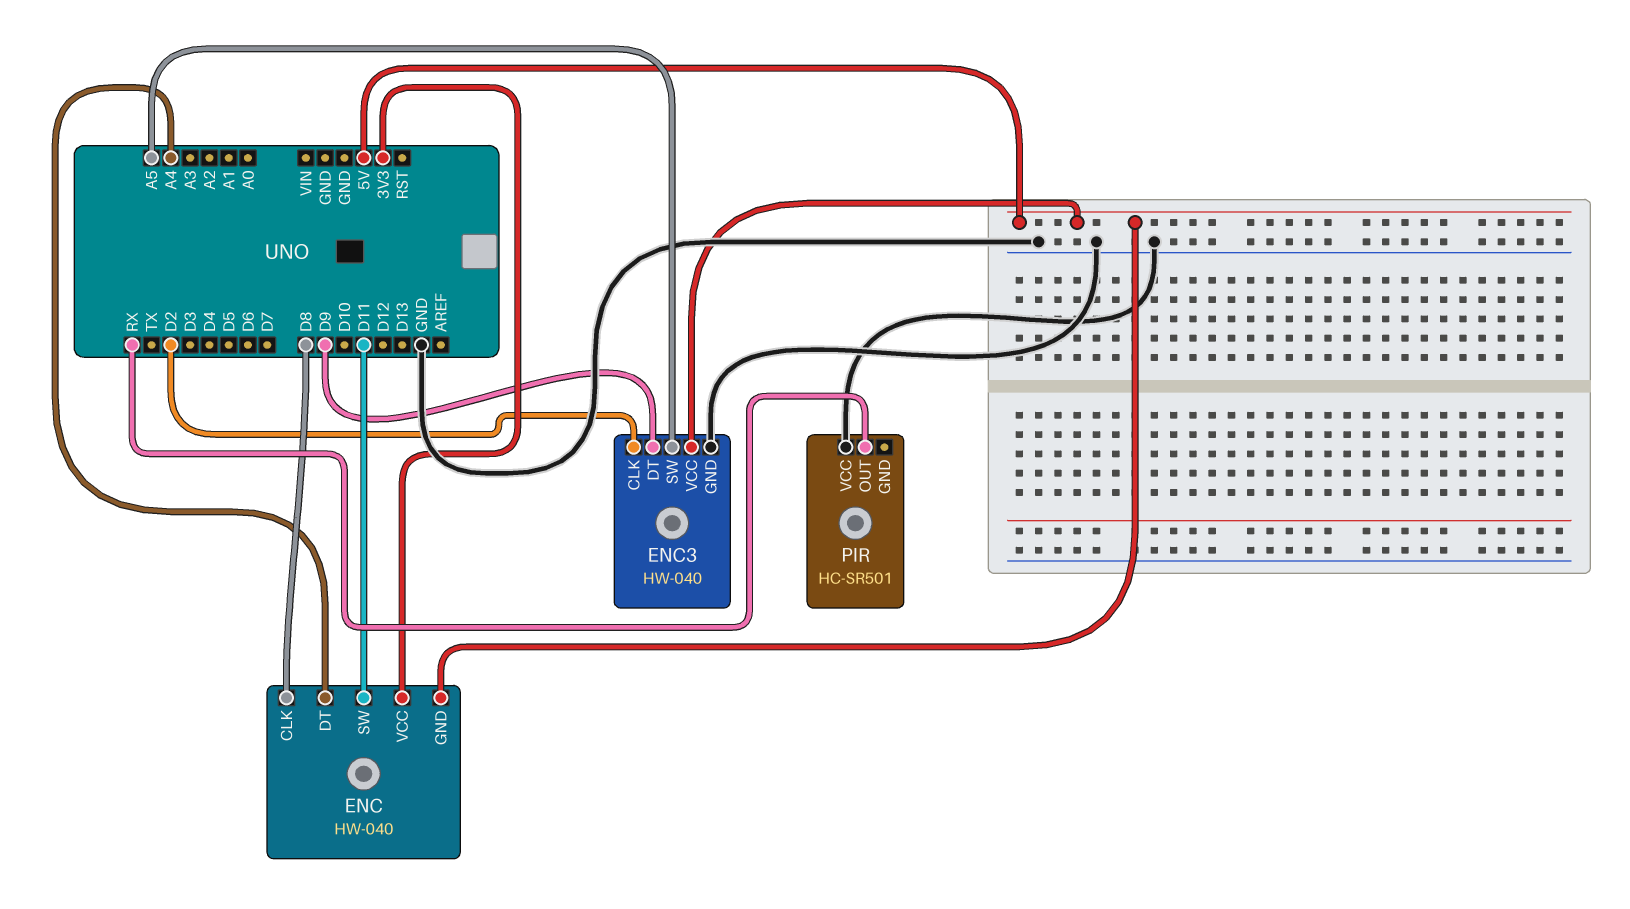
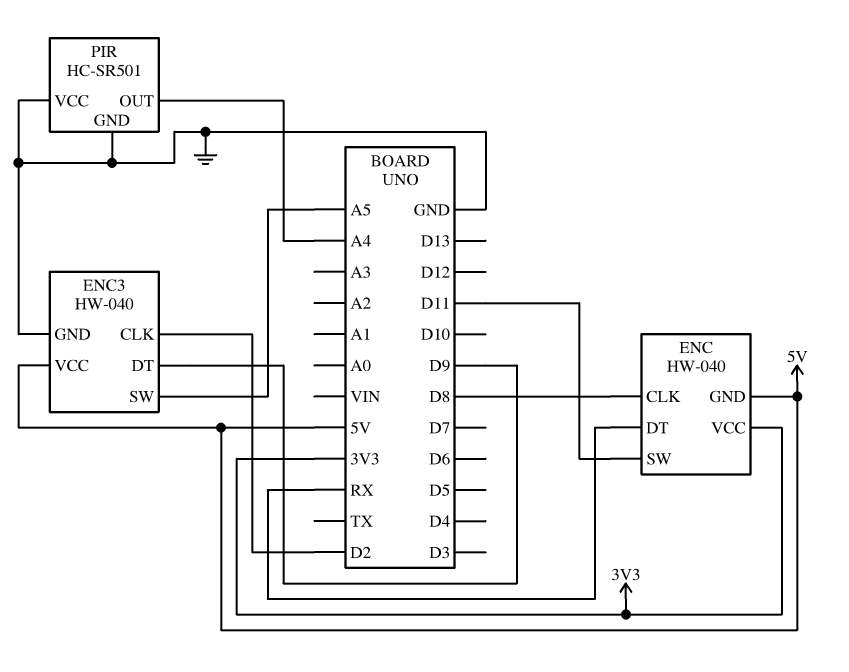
ENC pin DT: A4 -> RX
PIR pin GND: none -> GND
PIR pin OUT: RX -> A4

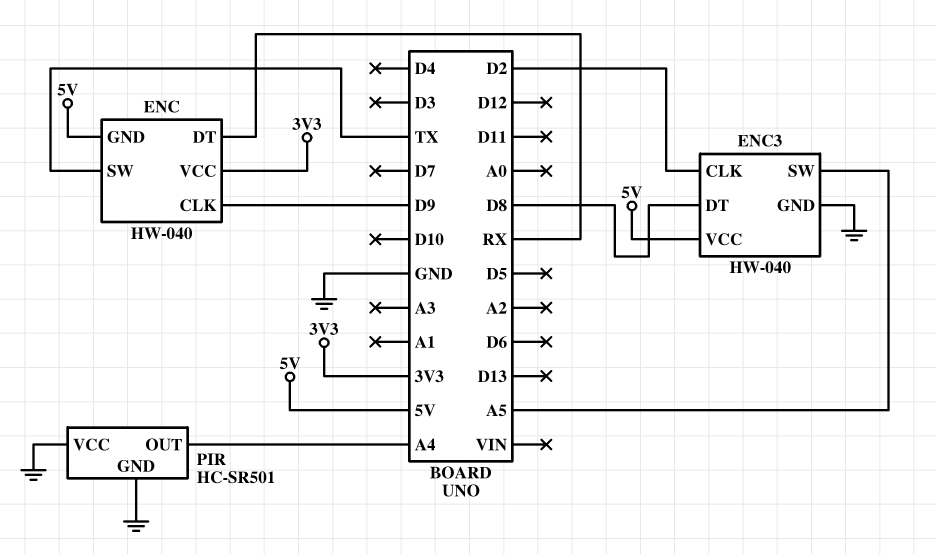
ENC pin CLK: D8 -> D9
ENC pin SW: D11 -> TX
ENC3 pin DT: D9 -> D8

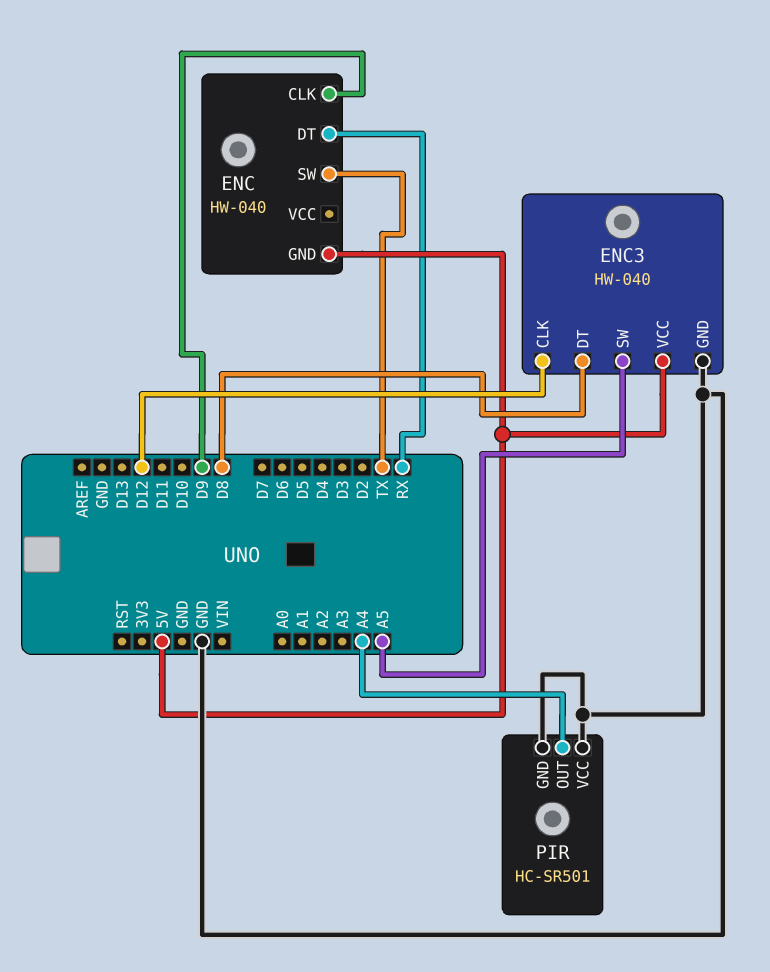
ENC pin VCC: 3V3 -> none
ENC3 pin CLK: D2 -> D12

